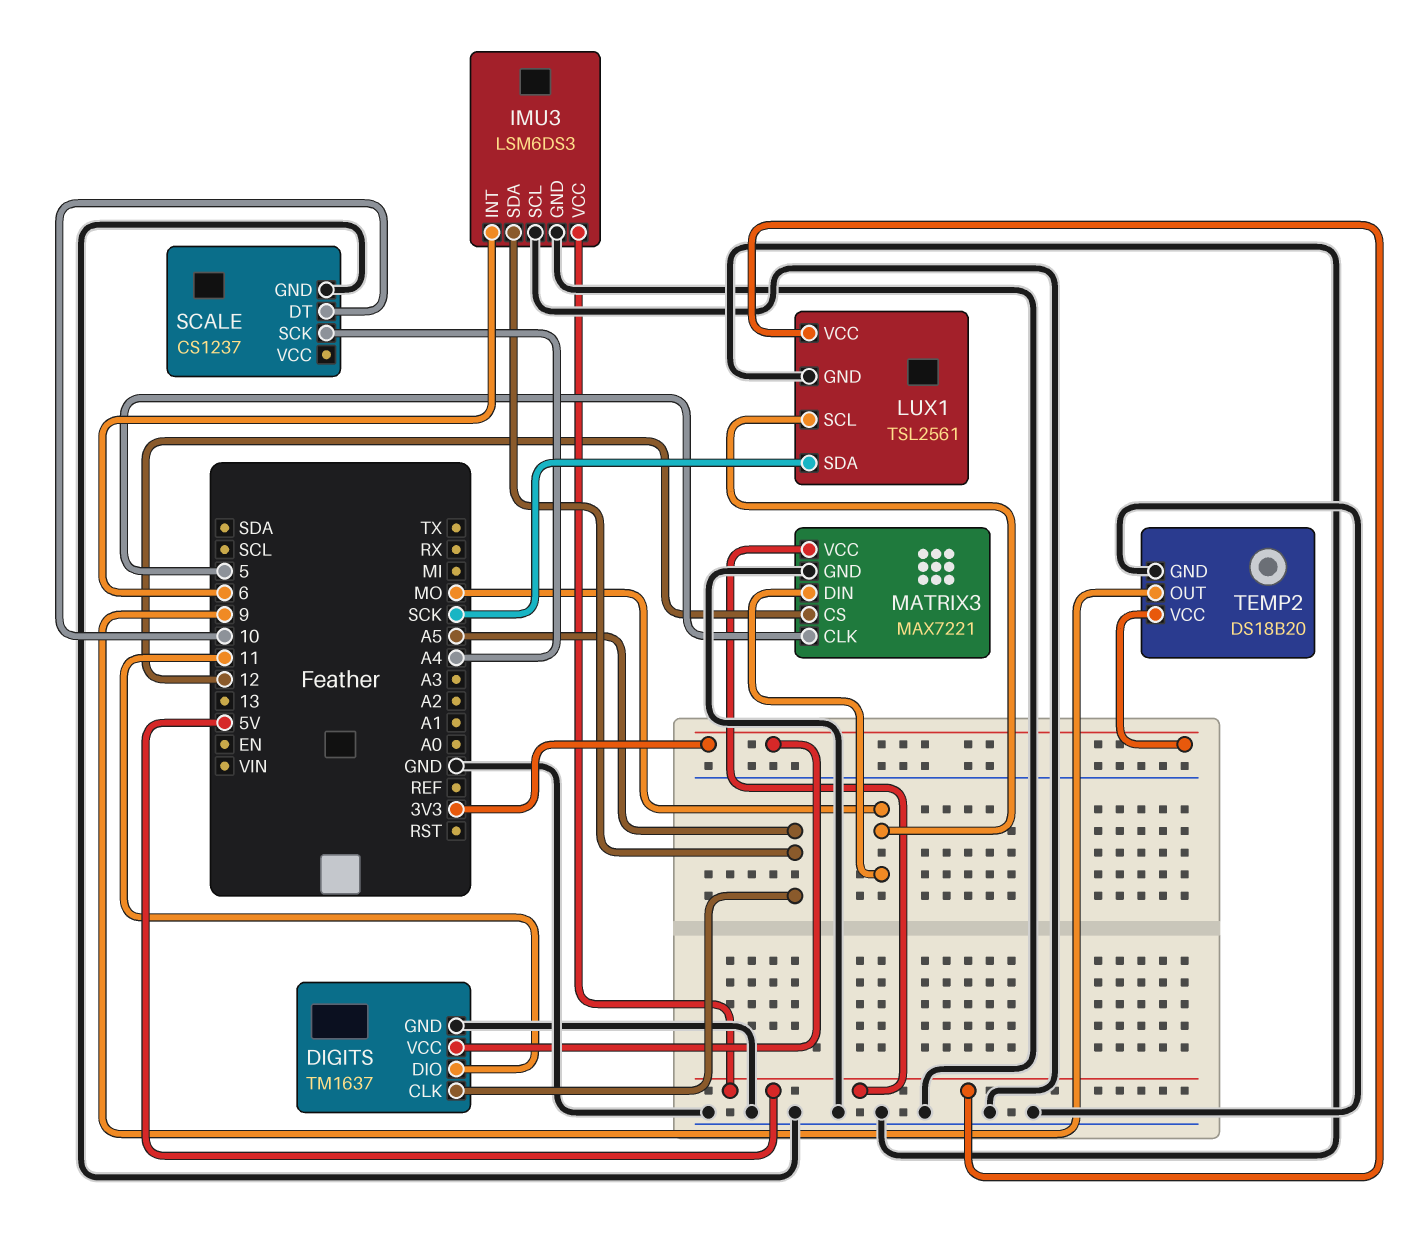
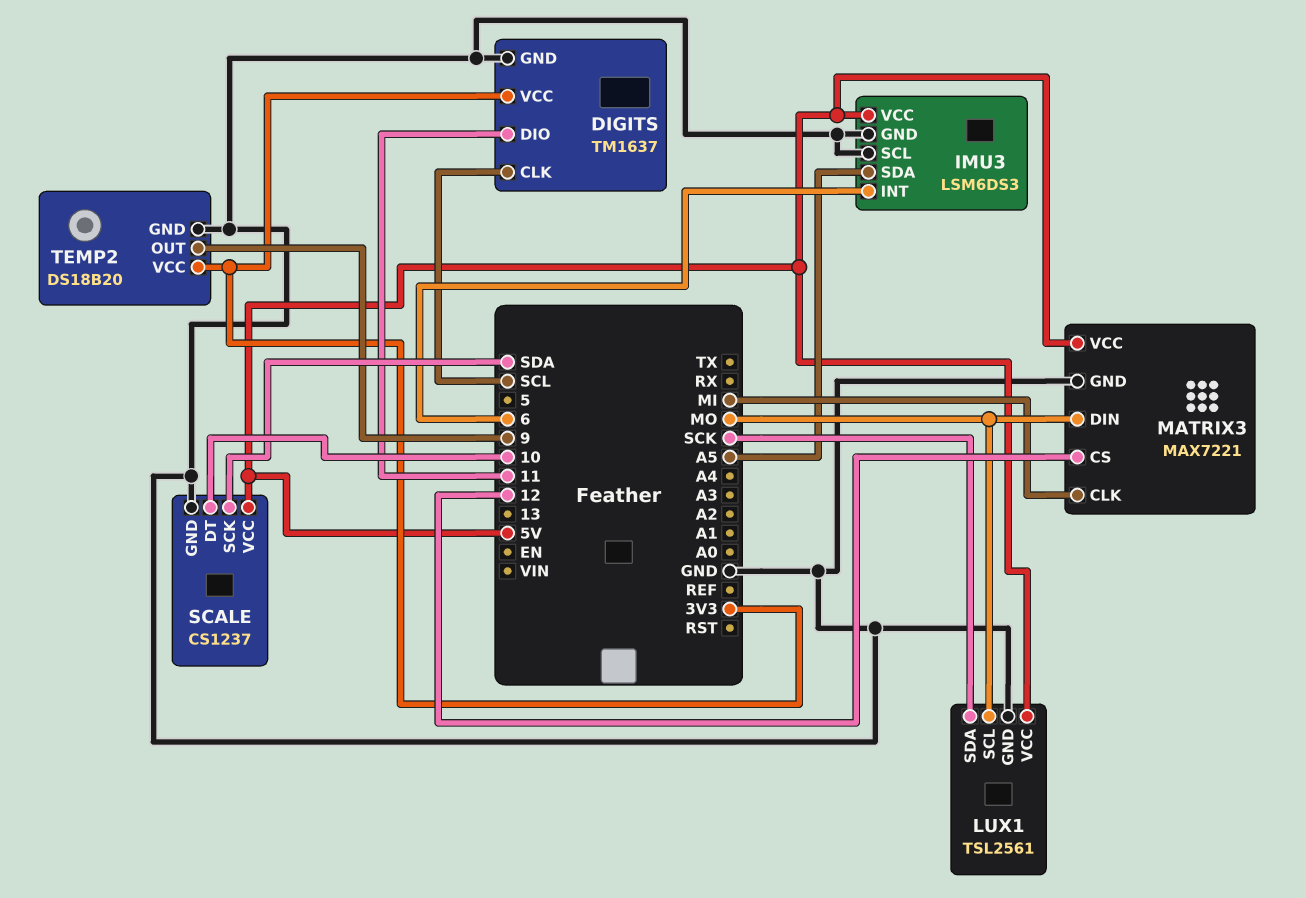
DIGITS pin CLK: A5 -> SCL
MATRIX3 pin CLK: 5 -> MI
SCALE pin SCK: A4 -> SDA
SCALE pin VCC: none -> 5V

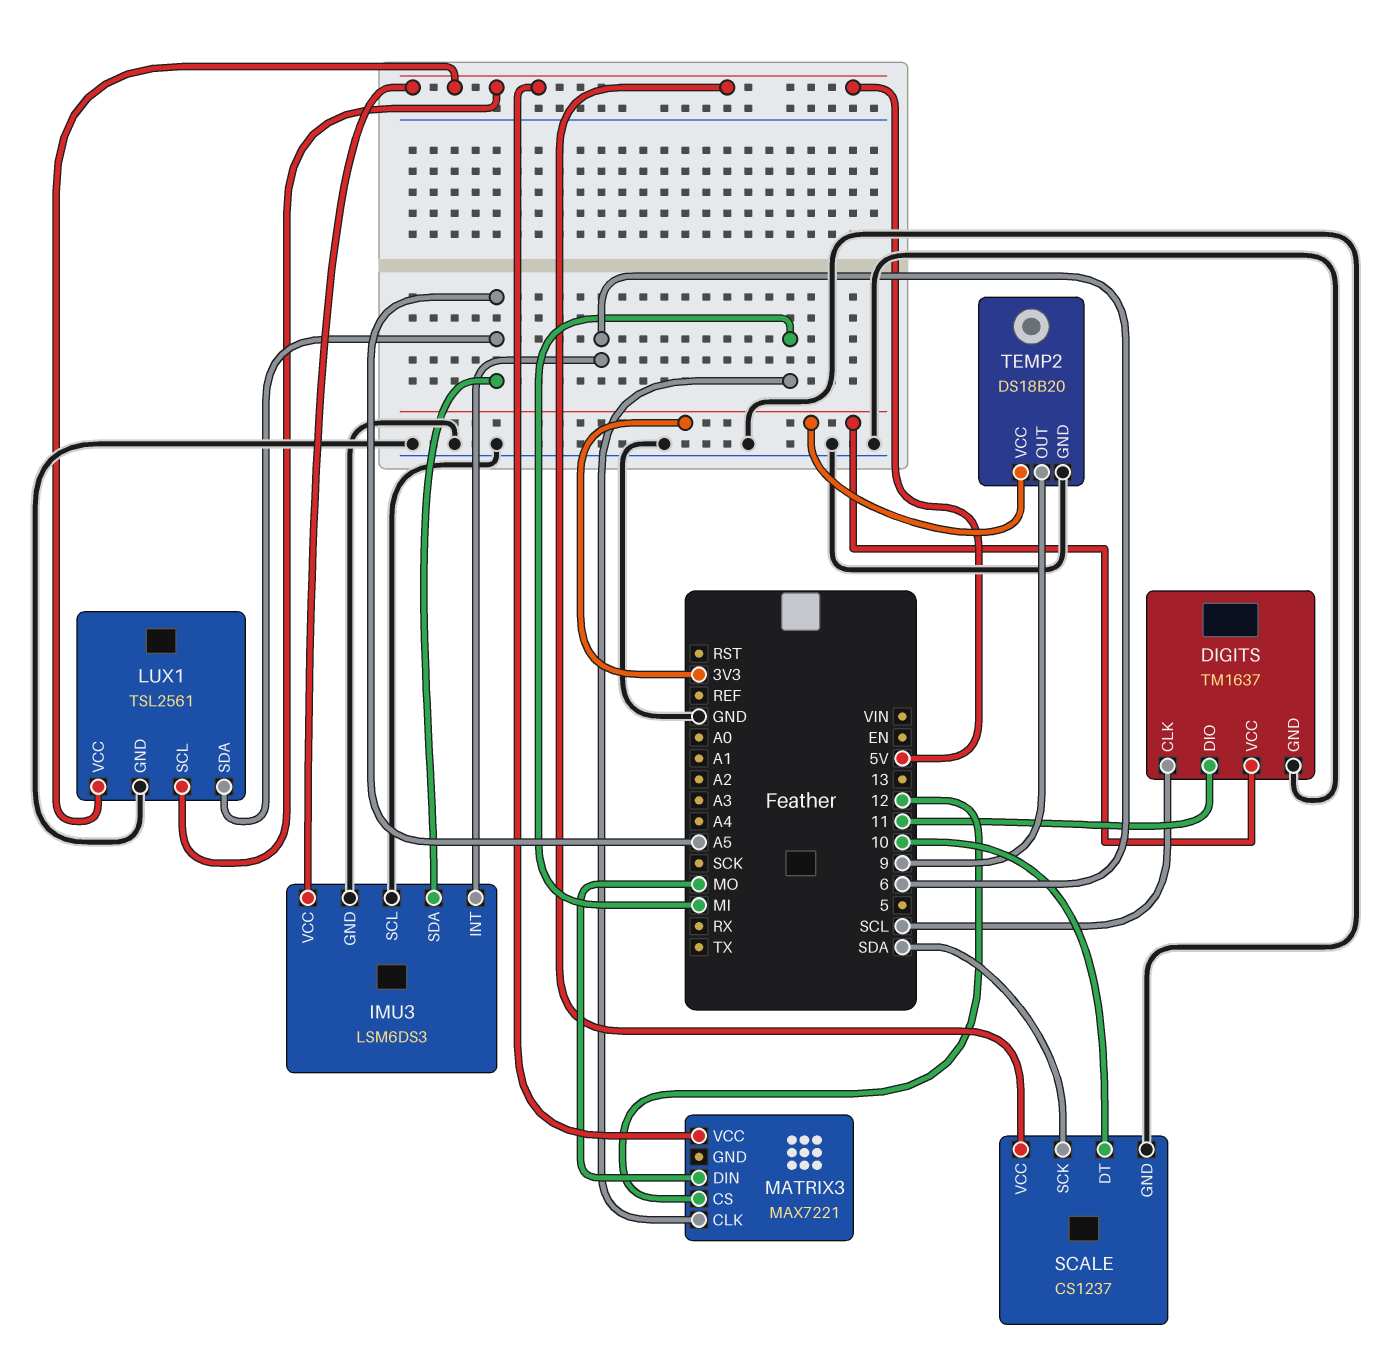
LUX1 pin SCL: MO -> 5V
LUX1 pin SDA: SCK -> A5
MATRIX3 pin GND: GND -> none

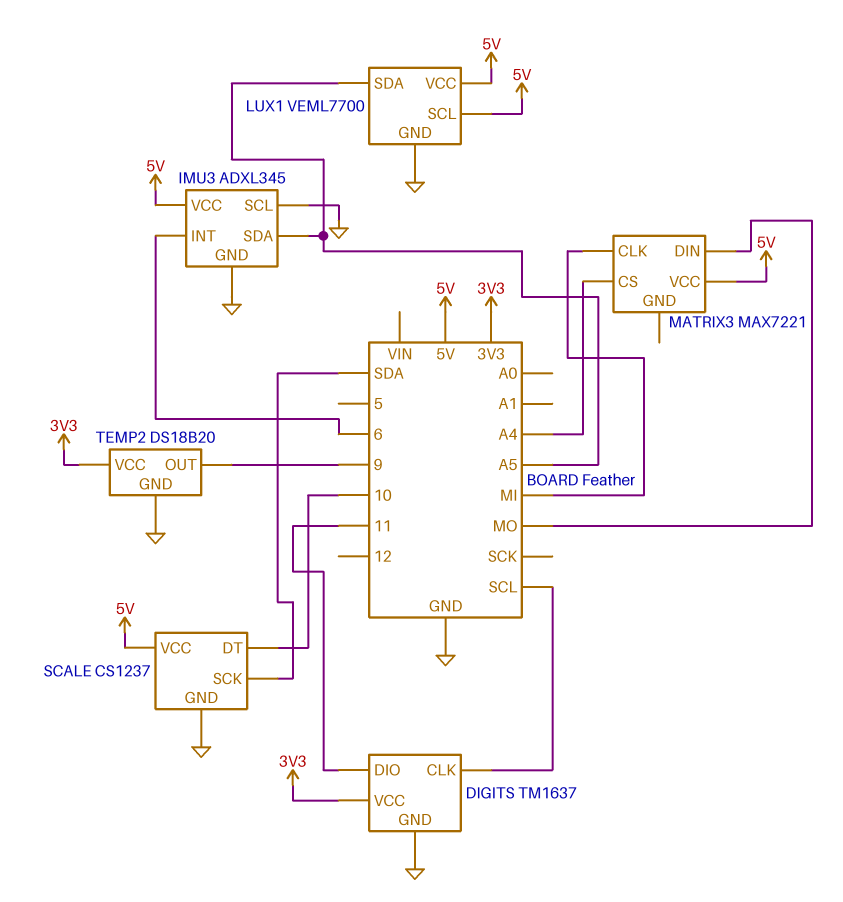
IMU3: LSM6DS3 -> ADXL345
LUX1: TSL2561 -> VEML7700
MATRIX3 pin CS: 12 -> A4

